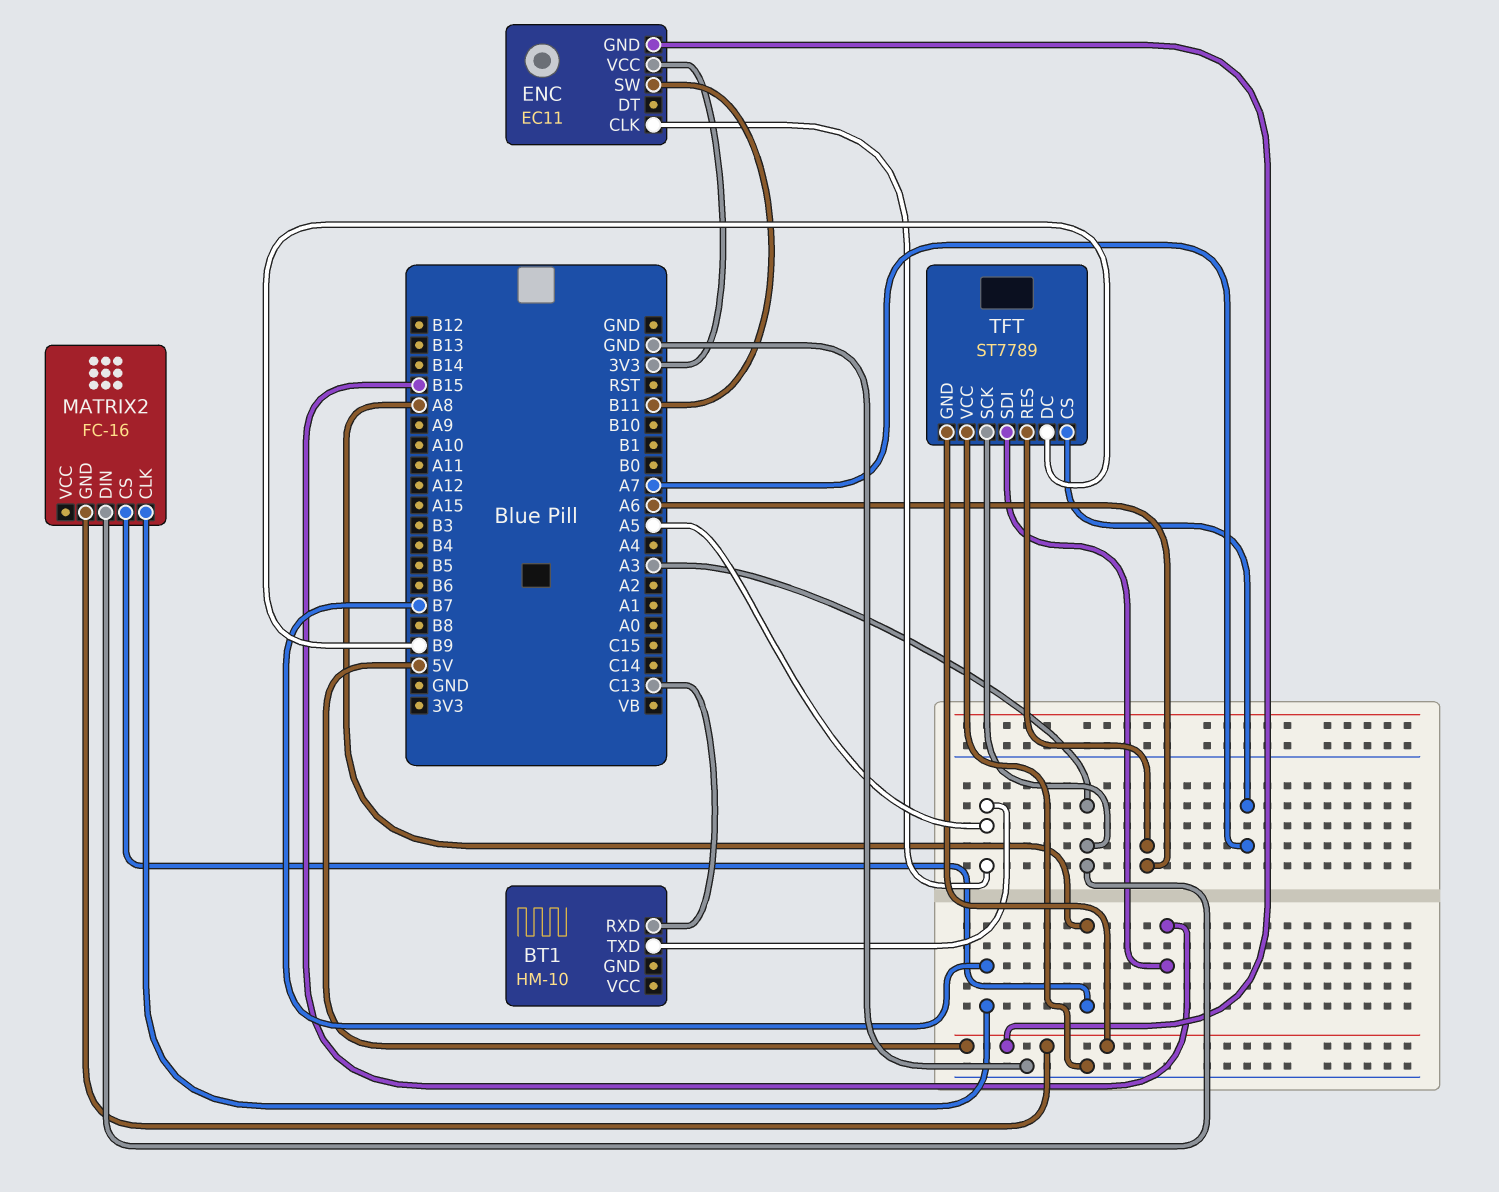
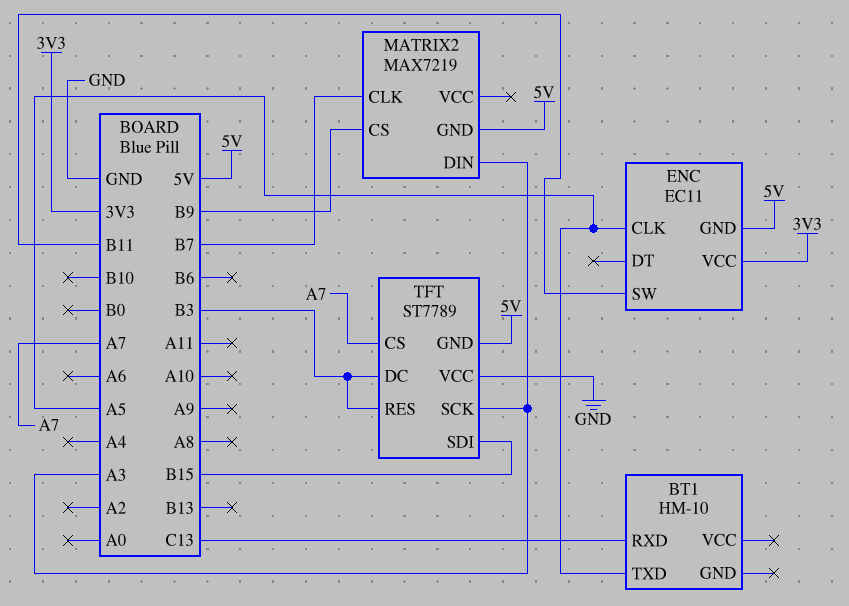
MATRIX2: FC-16 -> MAX7219
MATRIX2 pin CS: A8 -> B9
TFT pin DC: B9 -> B3
TFT pin RES: A6 -> B3

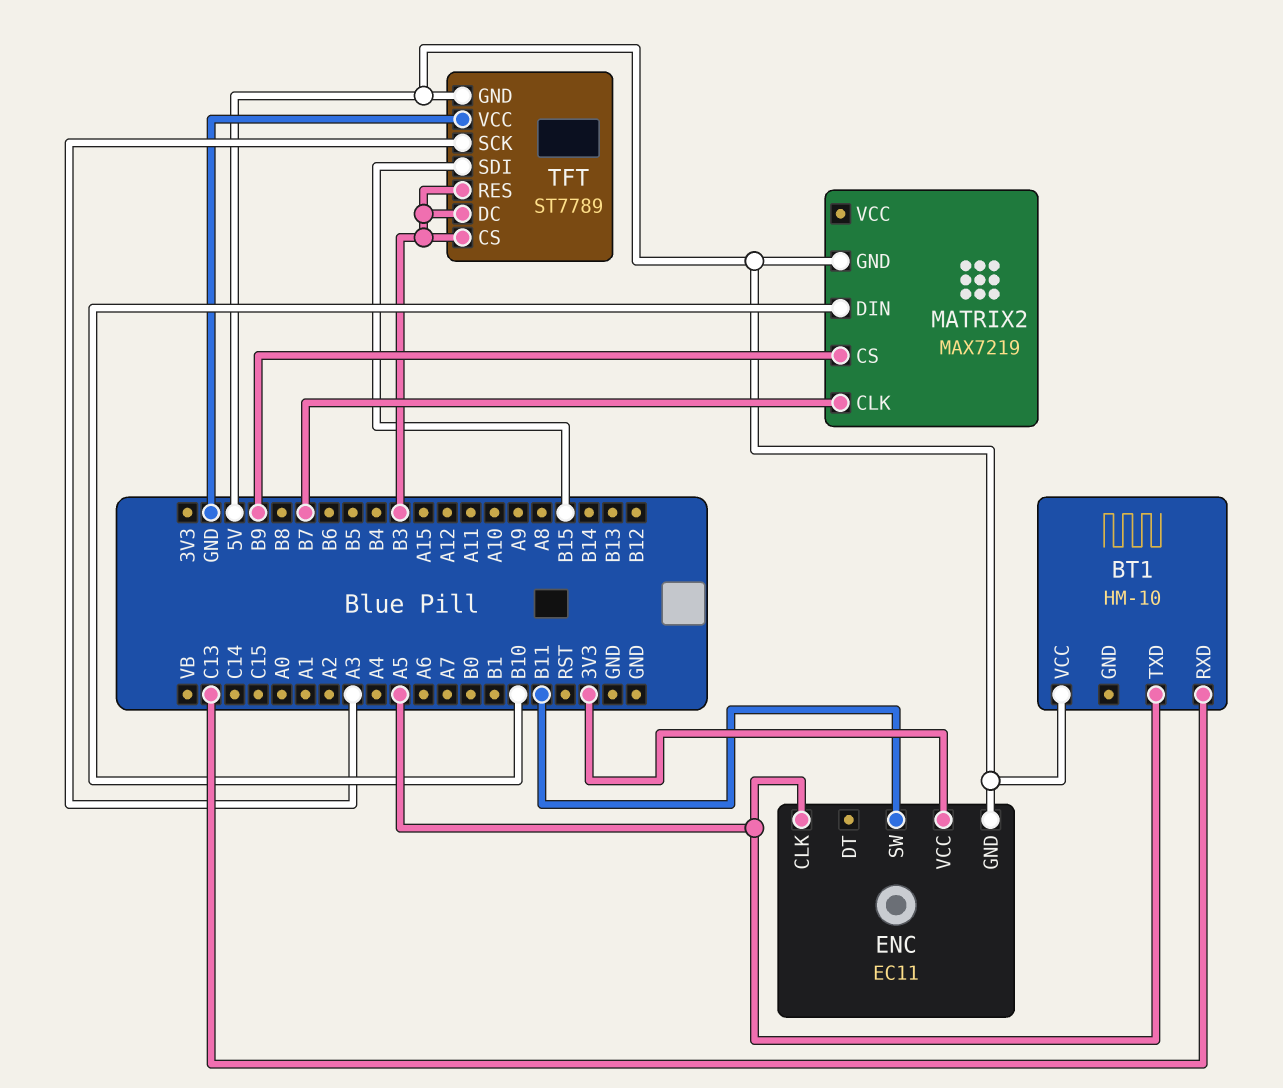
BT1 pin VCC: none -> 5V
MATRIX2 pin DIN: A3 -> B10
TFT pin CS: A7 -> B3

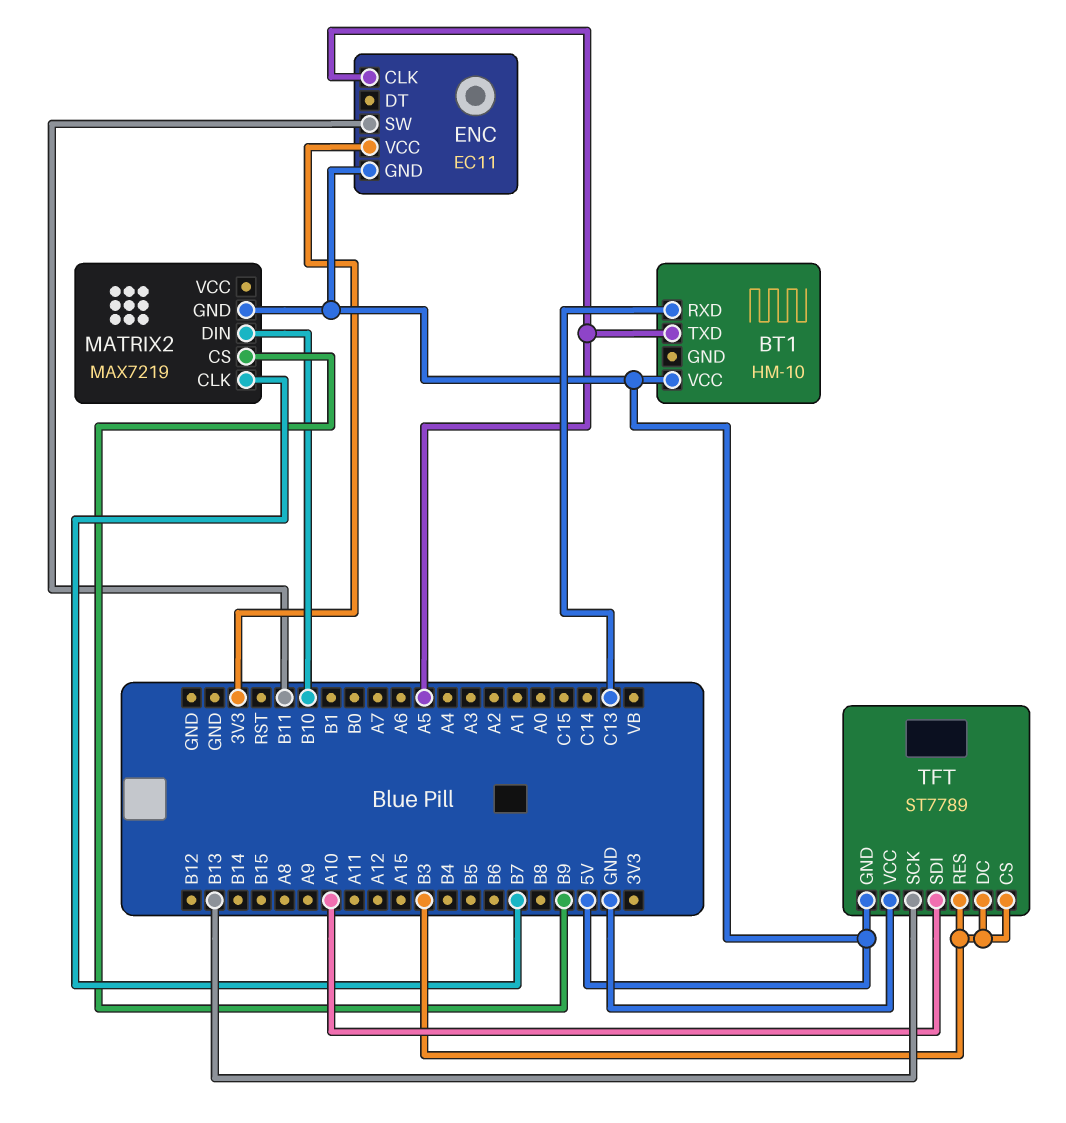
TFT pin SCK: A3 -> B13
TFT pin SDI: B15 -> A10

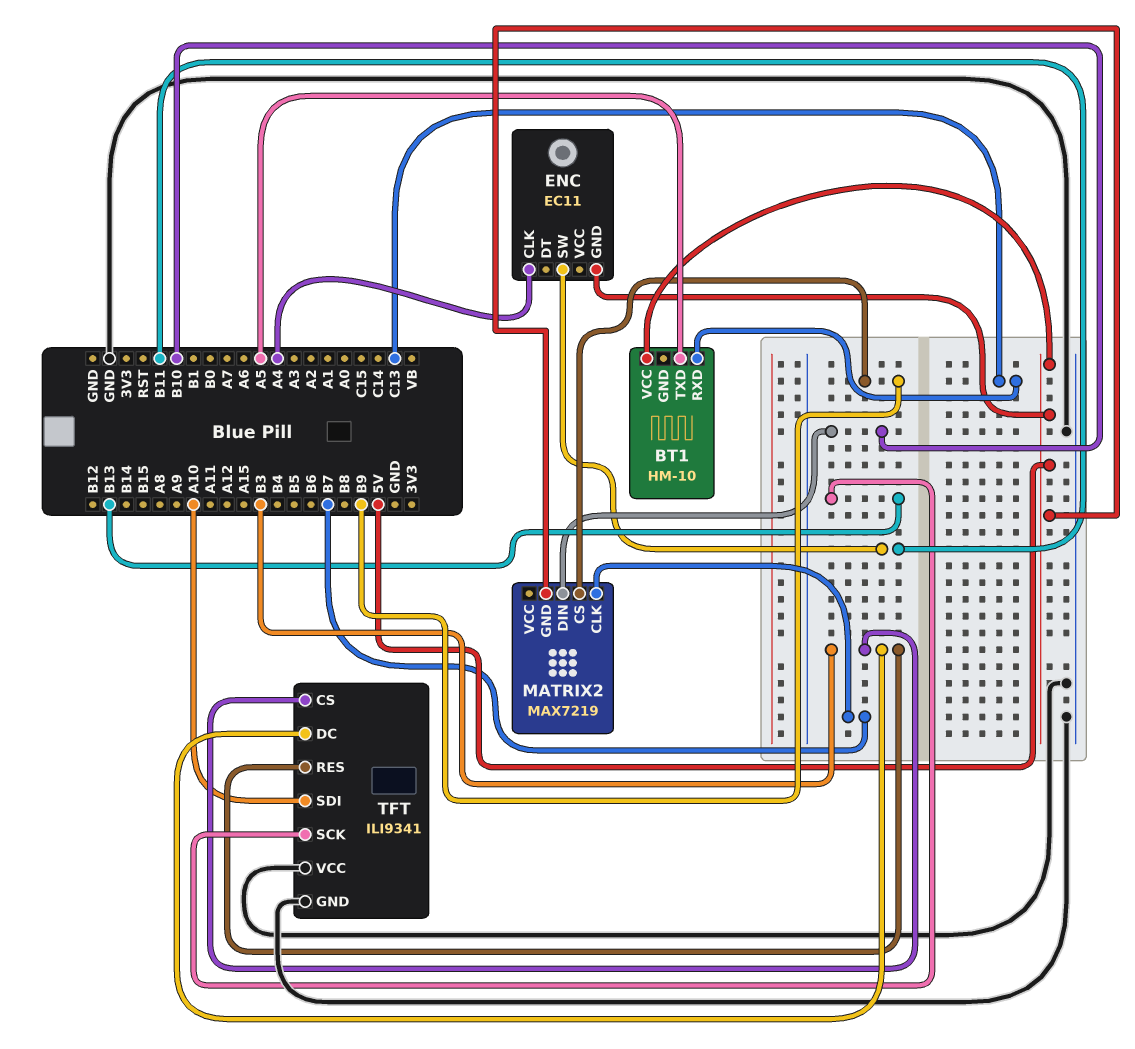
ENC pin CLK: A5 -> A4
ENC pin VCC: 3V3 -> none
TFT: ST7789 -> ILI9341
TFT pin GND: 5V -> GND

